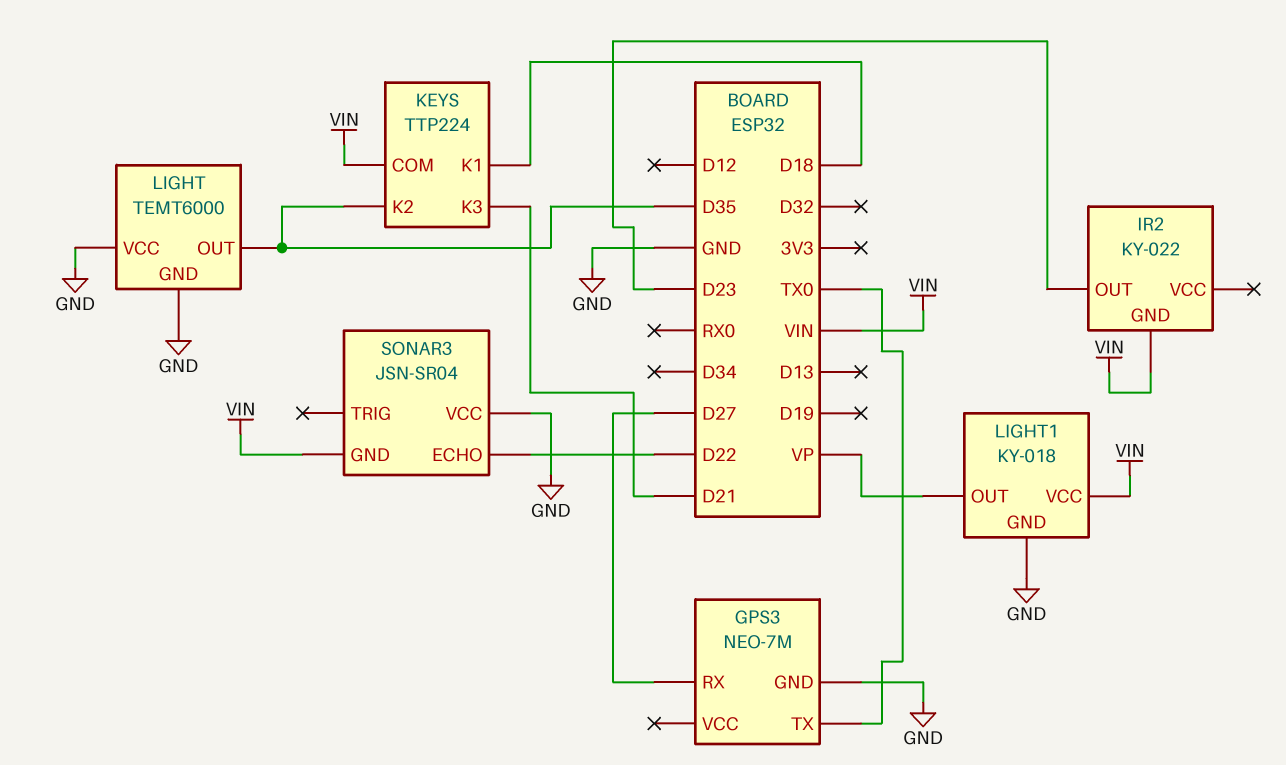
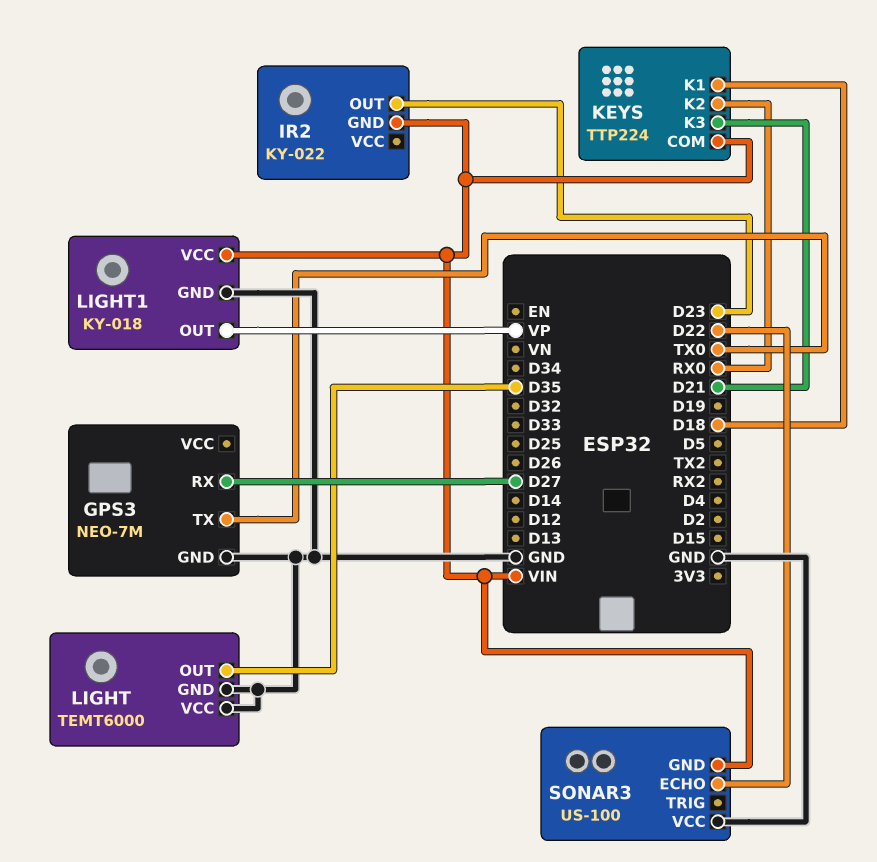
KEYS pin K2: D35 -> RX0
SONAR3: JSN-SR04 -> US-100

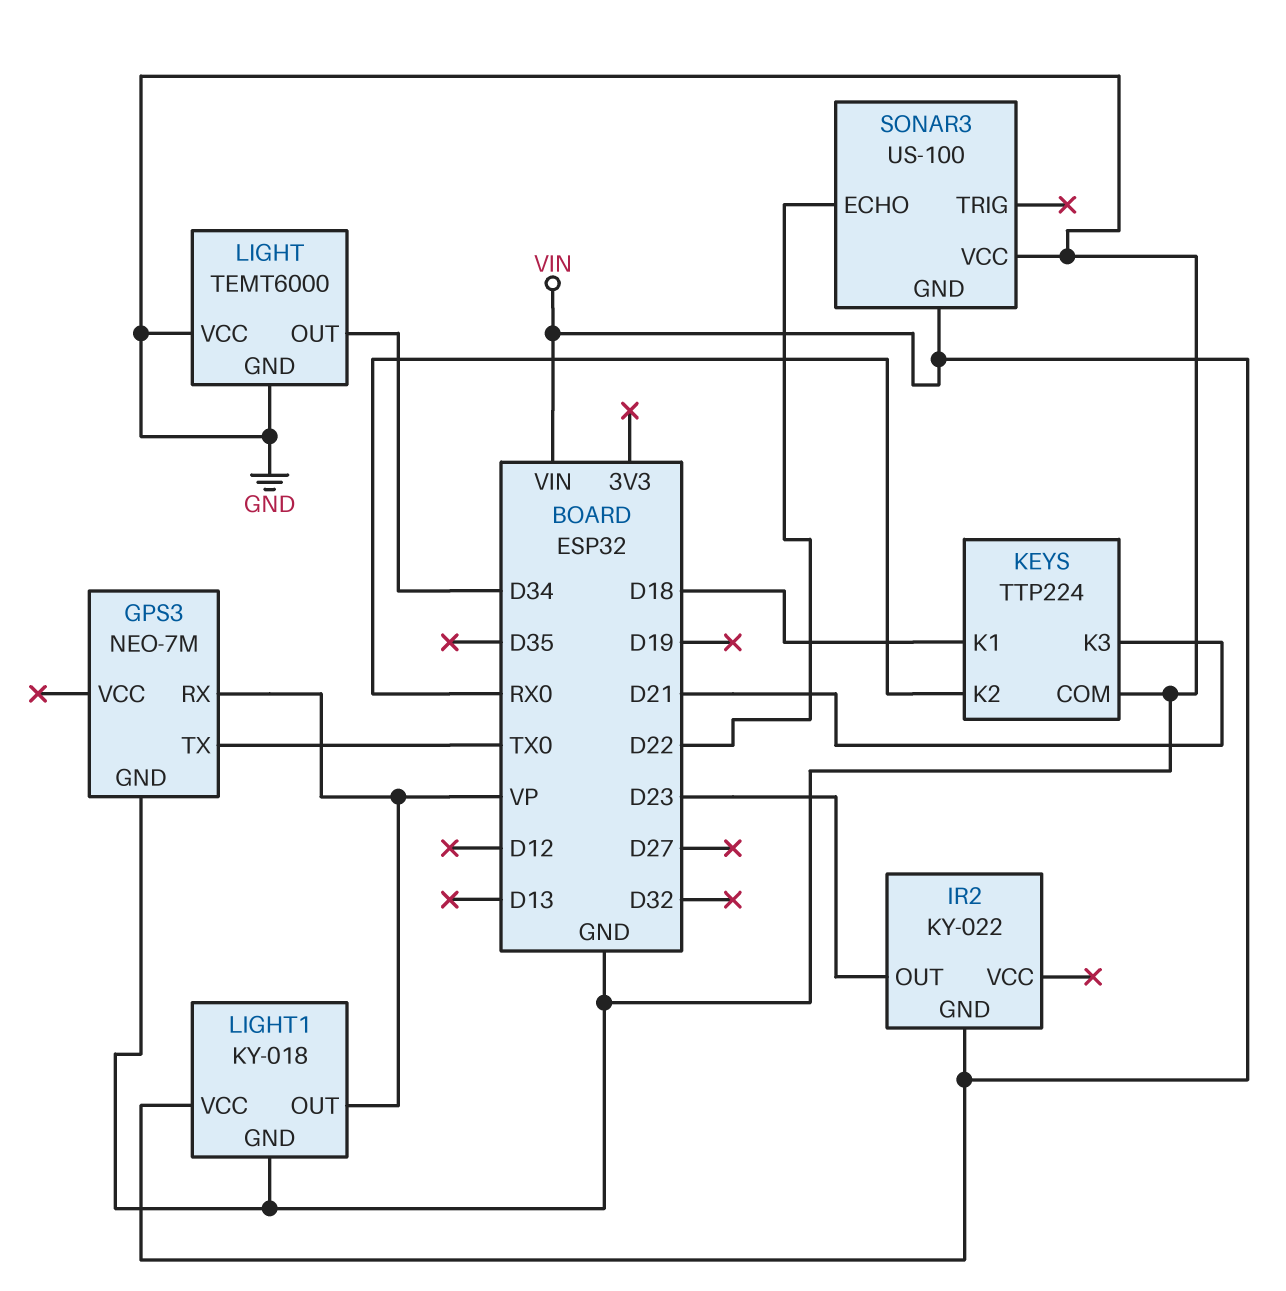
GPS3 pin RX: D27 -> VP
KEYS pin COM: VIN -> GND
LIGHT pin OUT: D35 -> D34

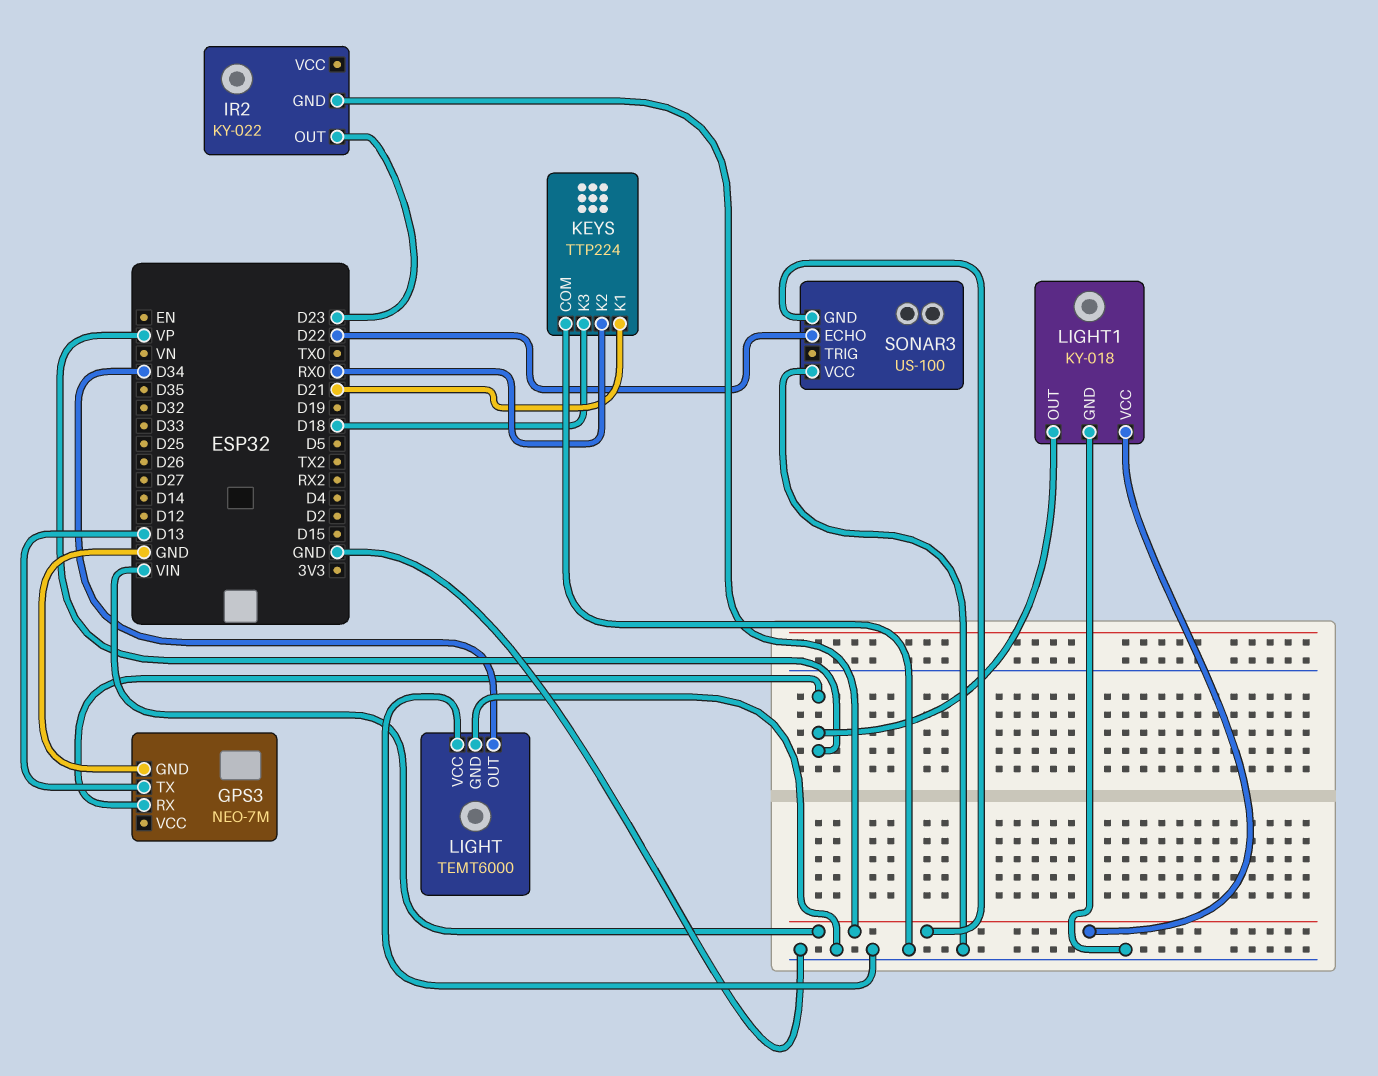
GPS3 pin TX: TX0 -> D13
KEYS pin K1: D18 -> D21
KEYS pin K3: D21 -> D18

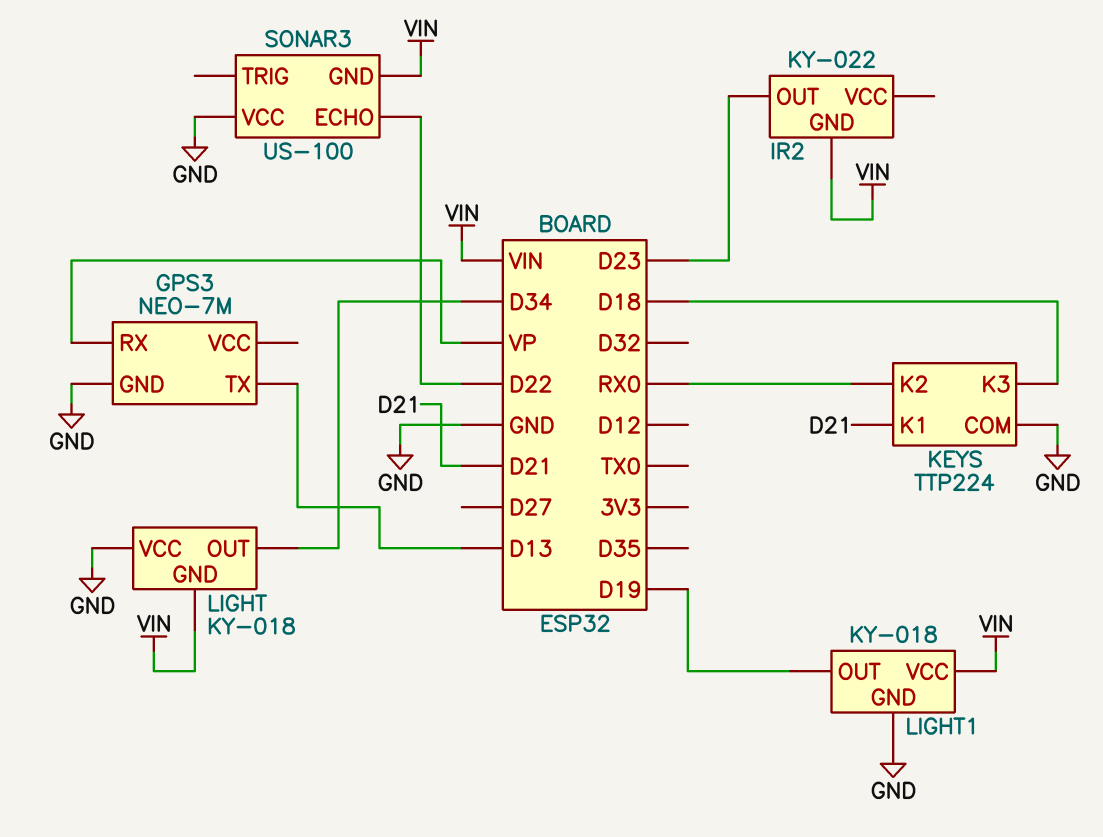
LIGHT: TEMT6000 -> KY-018
LIGHT pin GND: GND -> VIN
LIGHT1 pin OUT: VP -> D19

